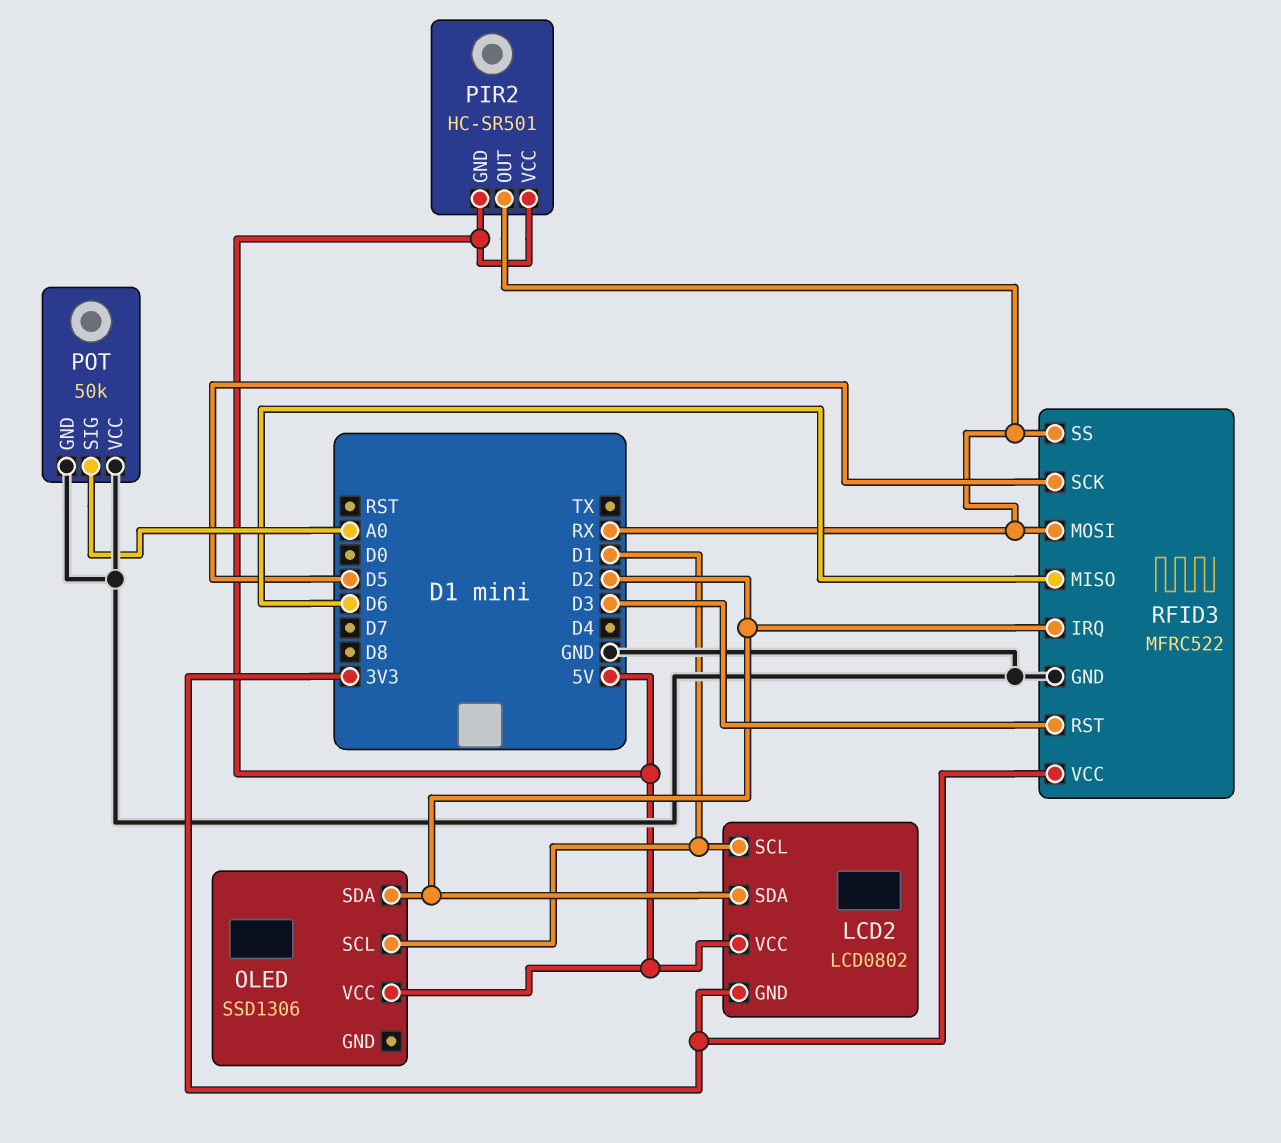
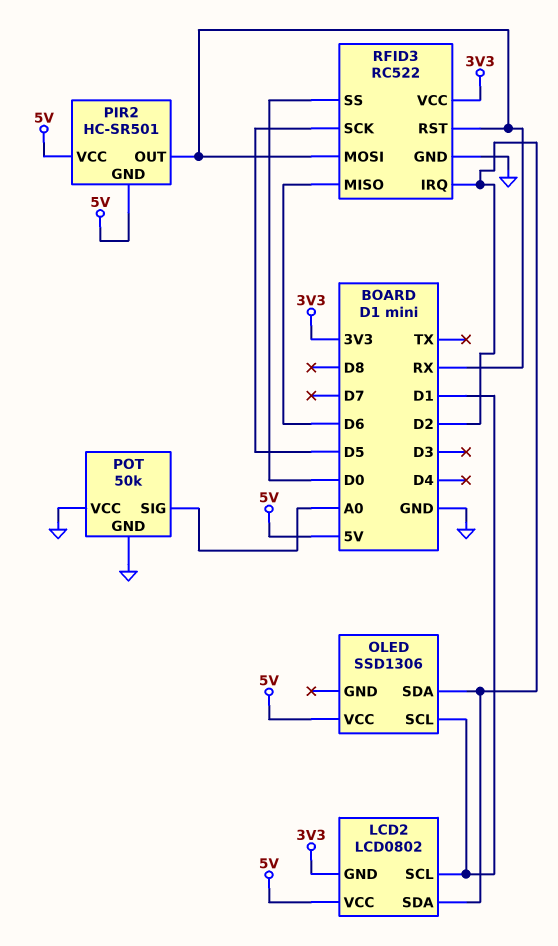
RFID3: MFRC522 -> RC522
RFID3 pin RST: D3 -> RX
RFID3 pin SS: RX -> D0

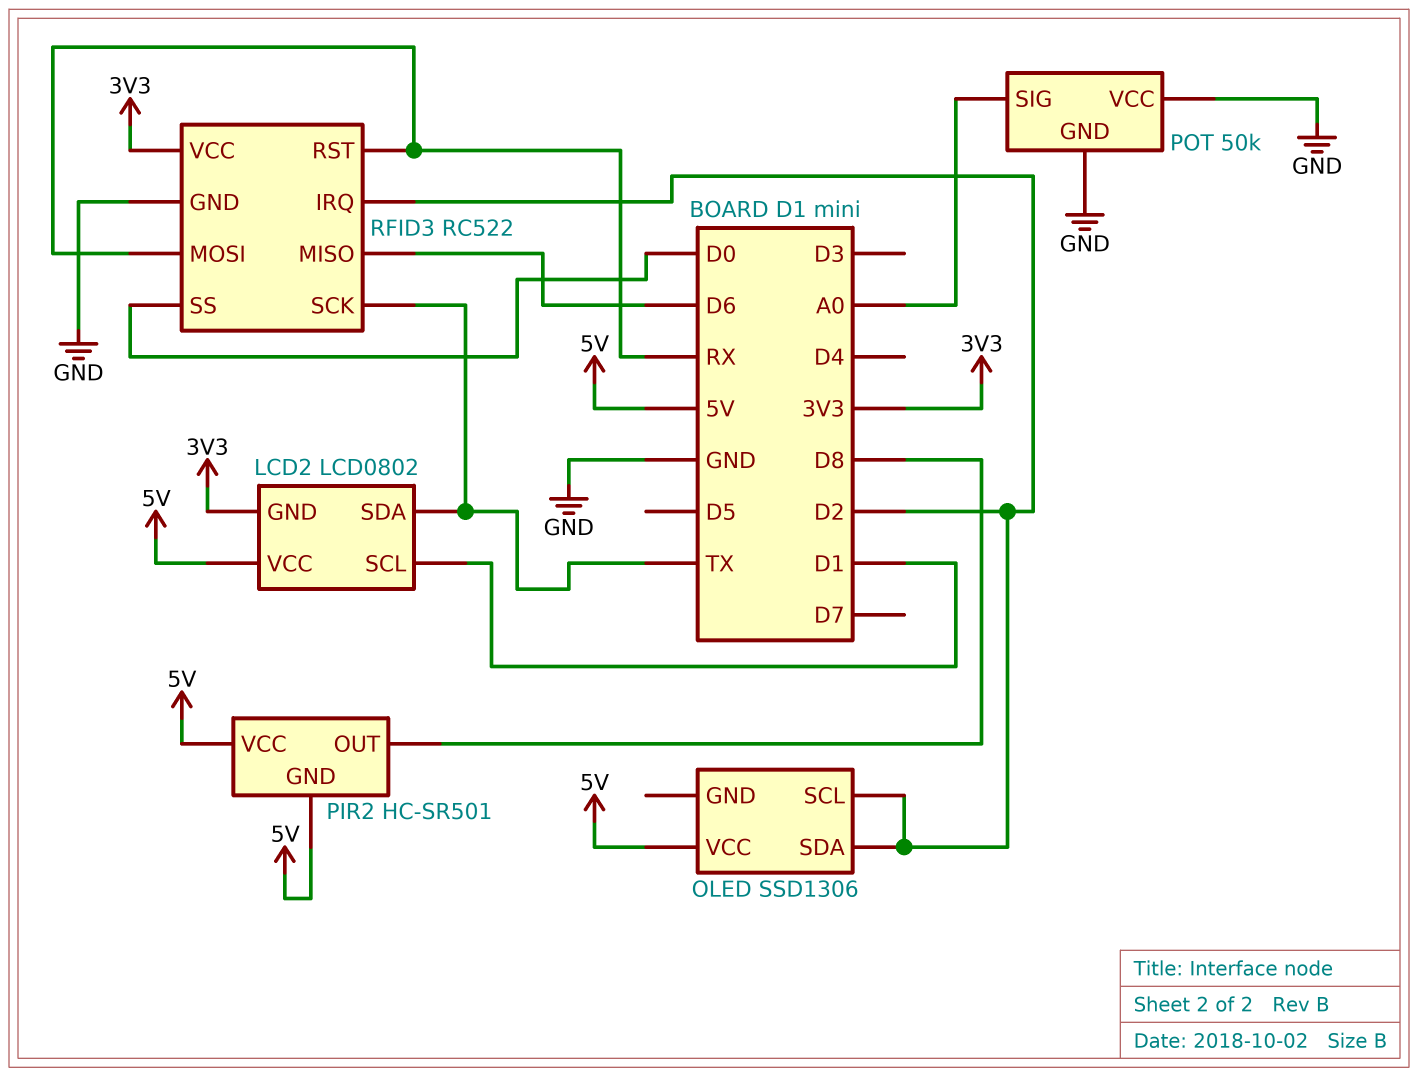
LCD2 pin SDA: D2 -> TX
OLED pin SCL: D1 -> D2
PIR2 pin OUT: RX -> D8
RFID3 pin SCK: D5 -> TX

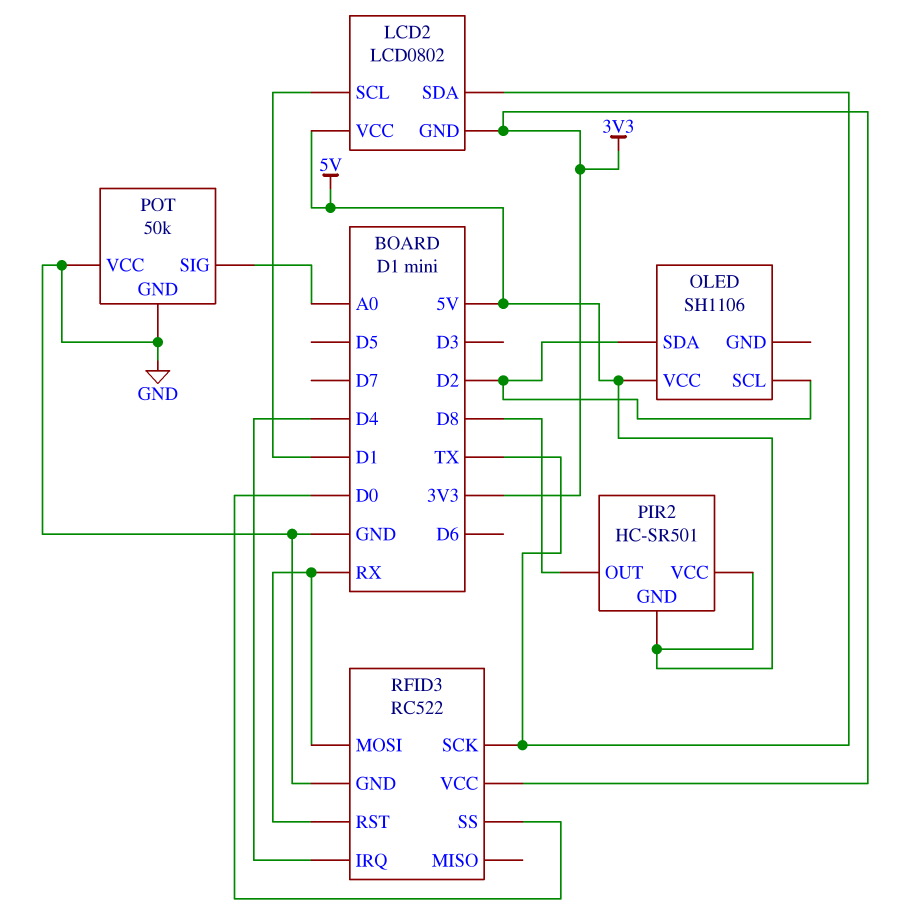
OLED: SSD1306 -> SH1106
RFID3 pin IRQ: D2 -> D4
RFID3 pin MISO: D6 -> none

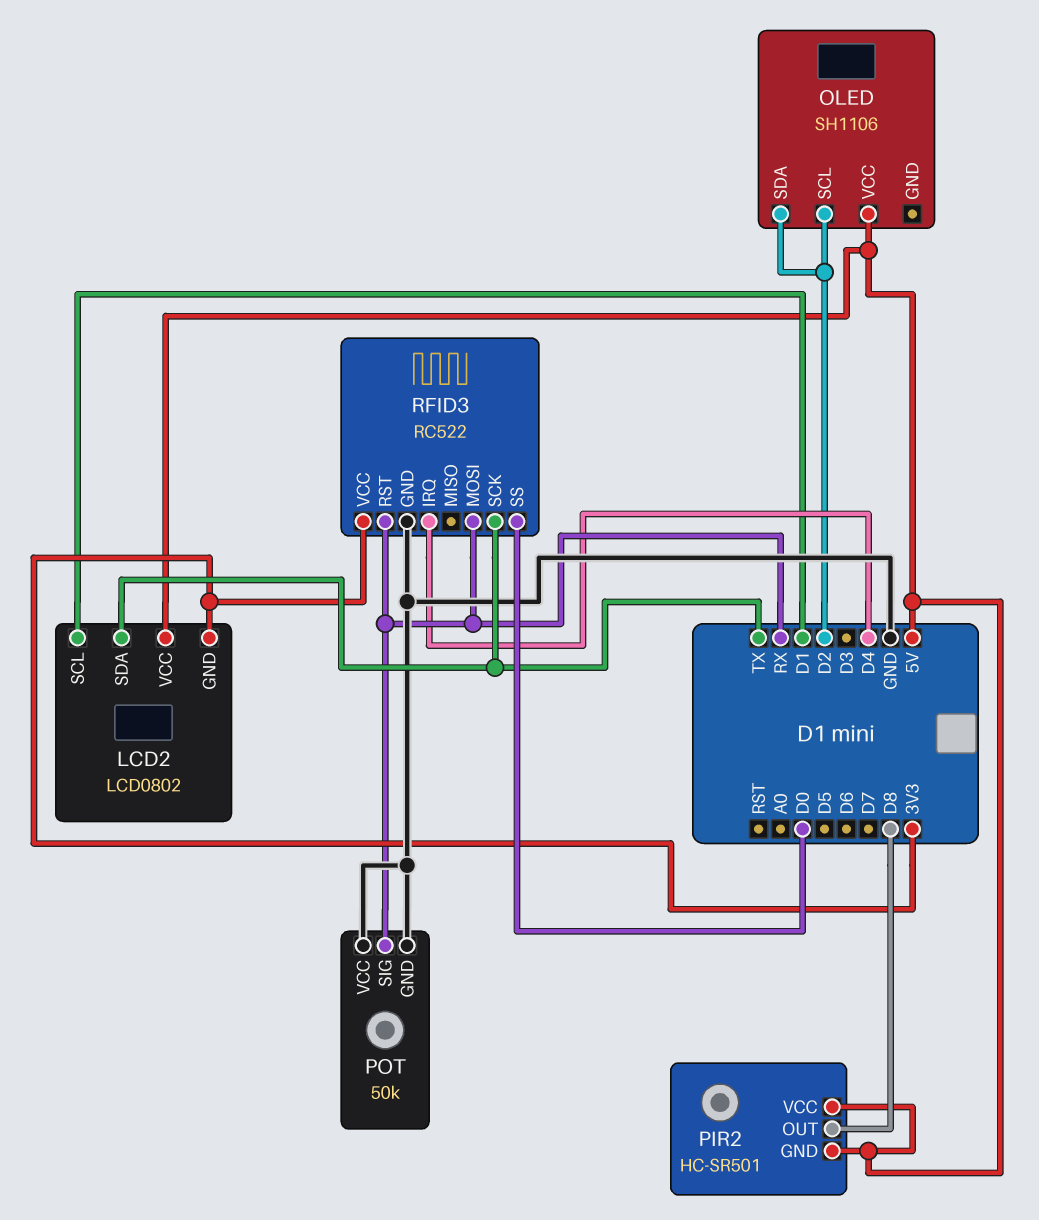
POT pin SIG: A0 -> RX

